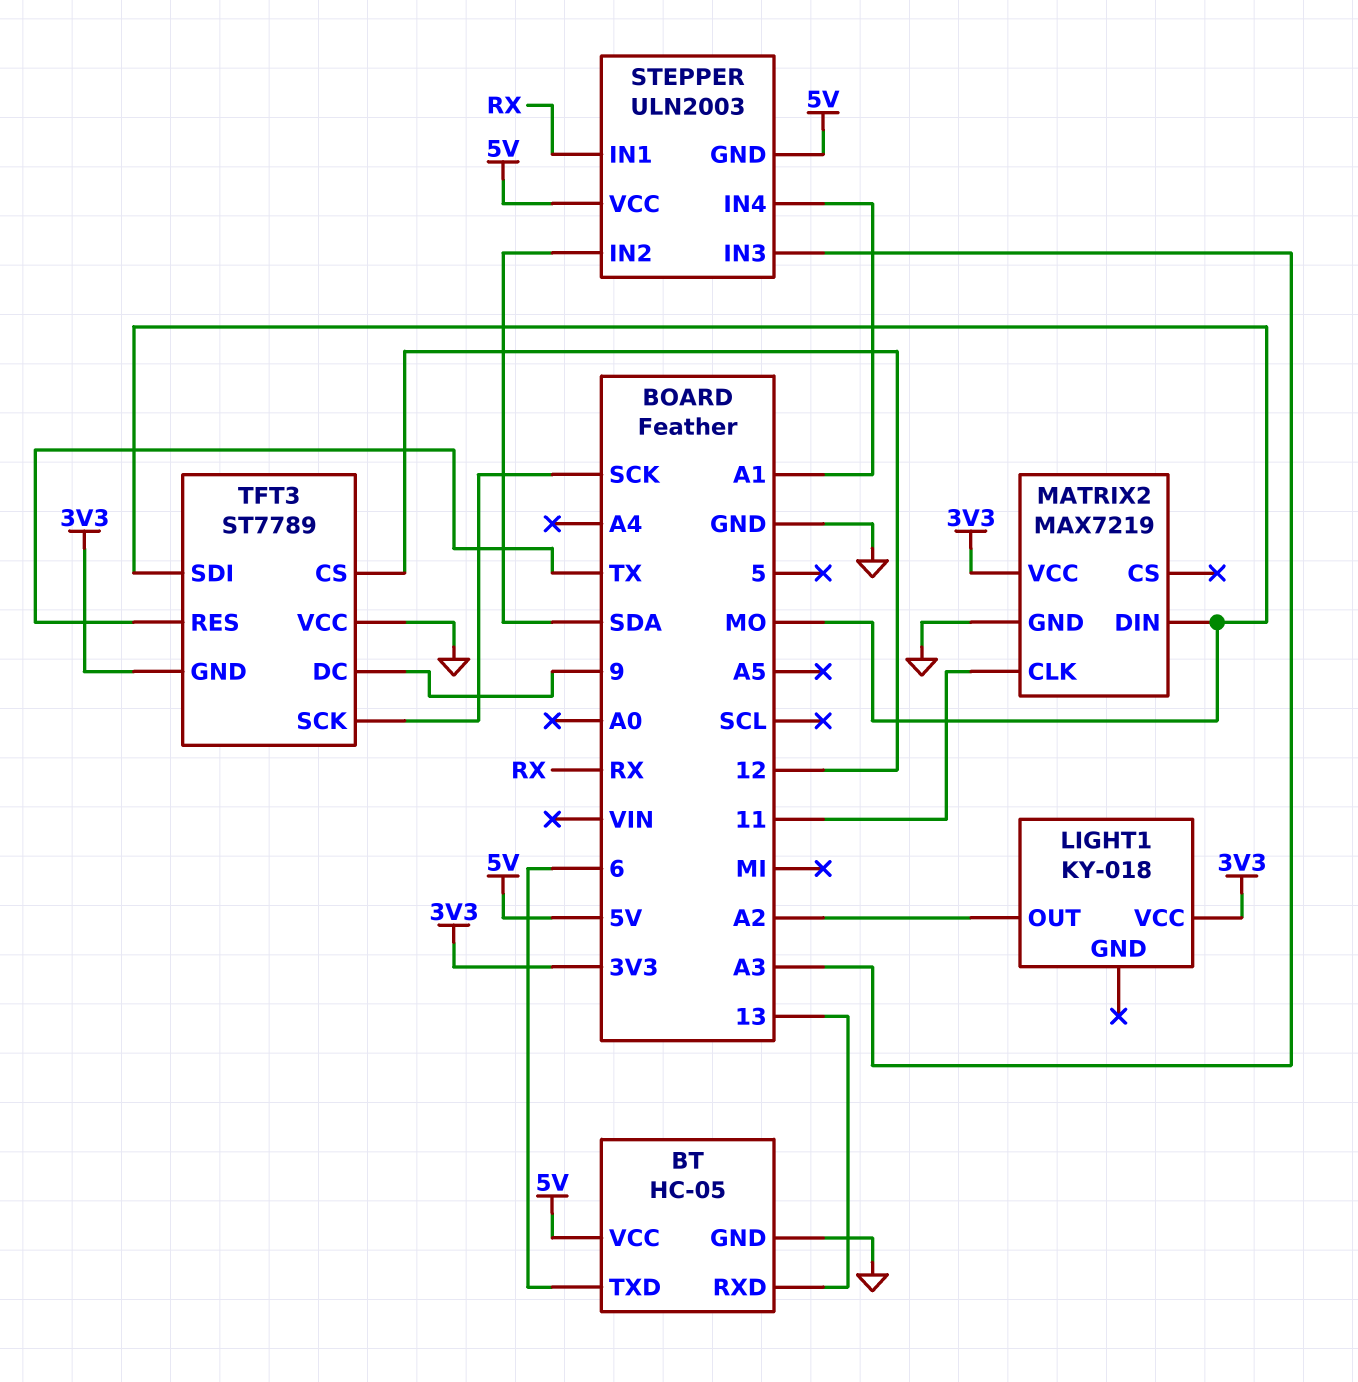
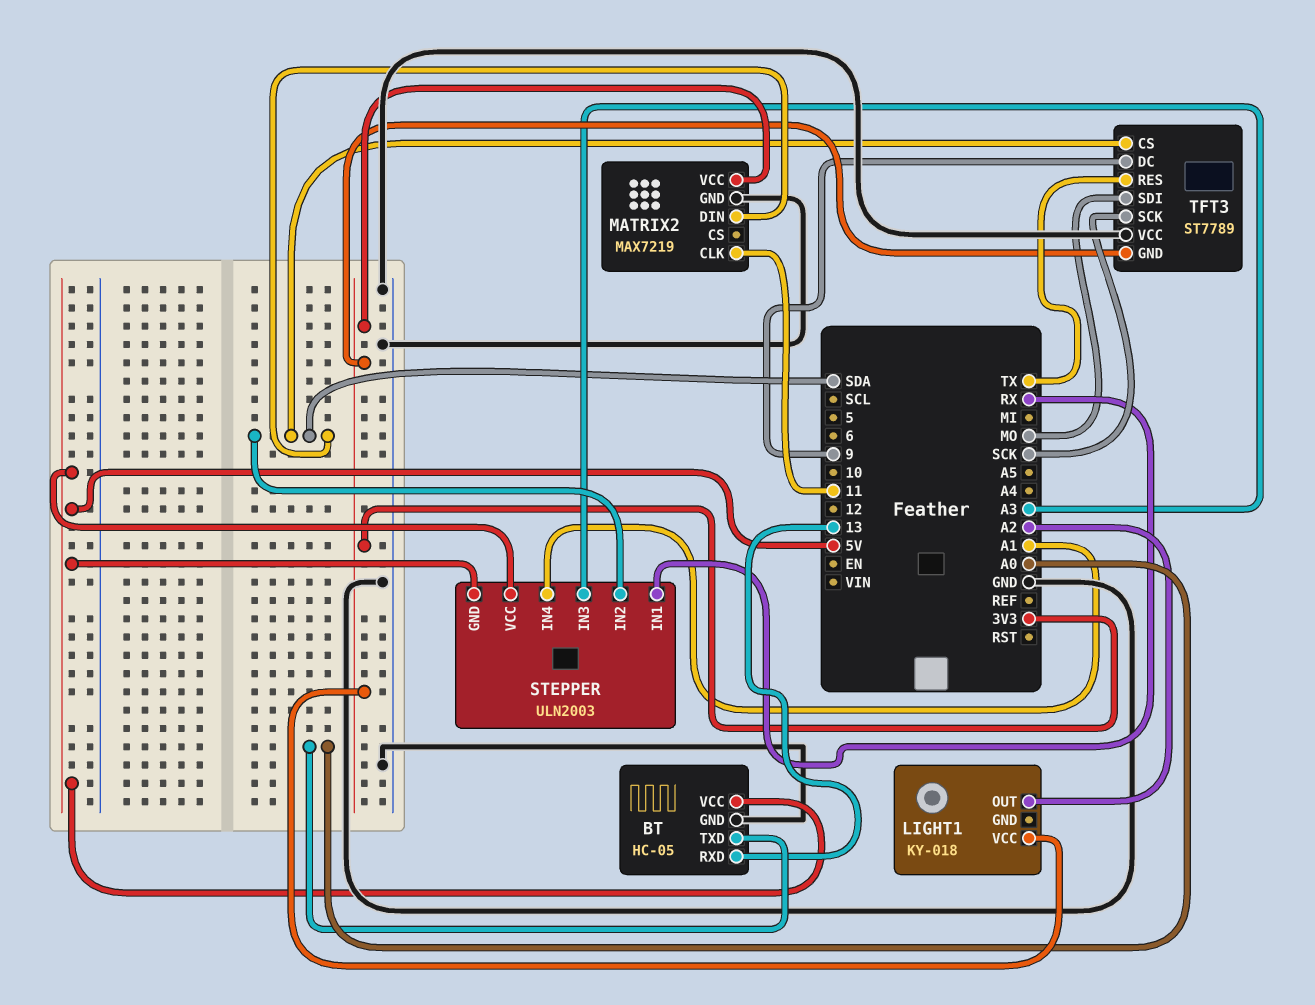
BT pin TXD: 6 -> A0
MATRIX2 pin DIN: MO -> SDA
TFT3 pin CS: 12 -> SDA

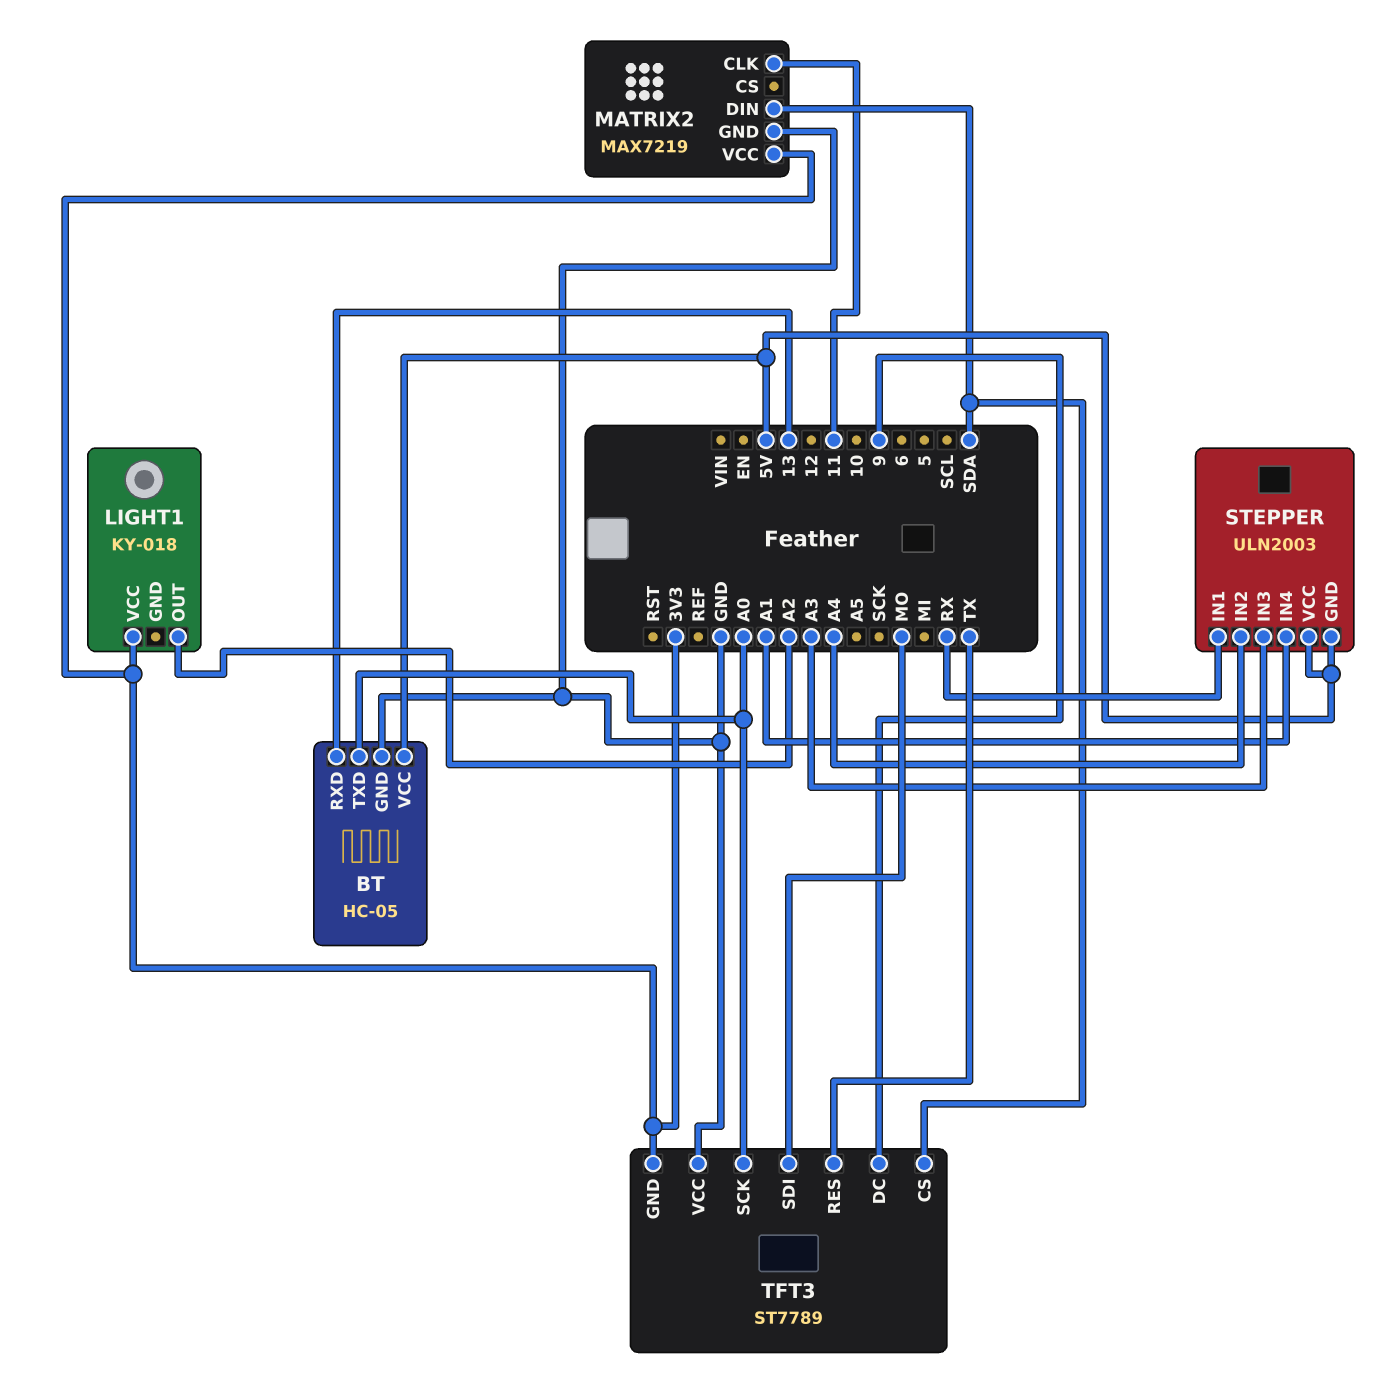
STEPPER pin IN2: SDA -> A4
TFT3 pin SCK: SCK -> A0

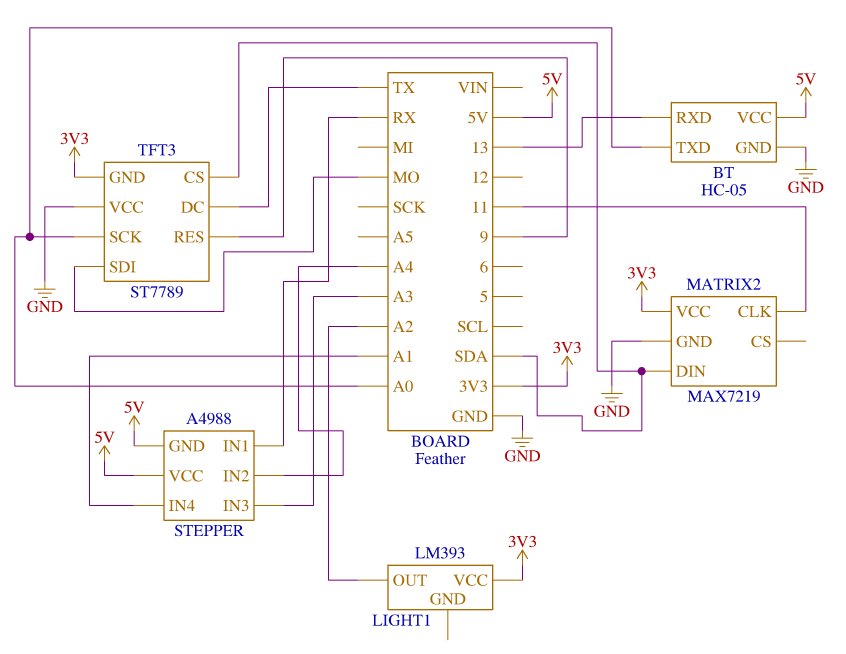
LIGHT1: KY-018 -> LM393
STEPPER: ULN2003 -> A4988
TFT3 pin DC: 9 -> TX
TFT3 pin RES: TX -> 9

